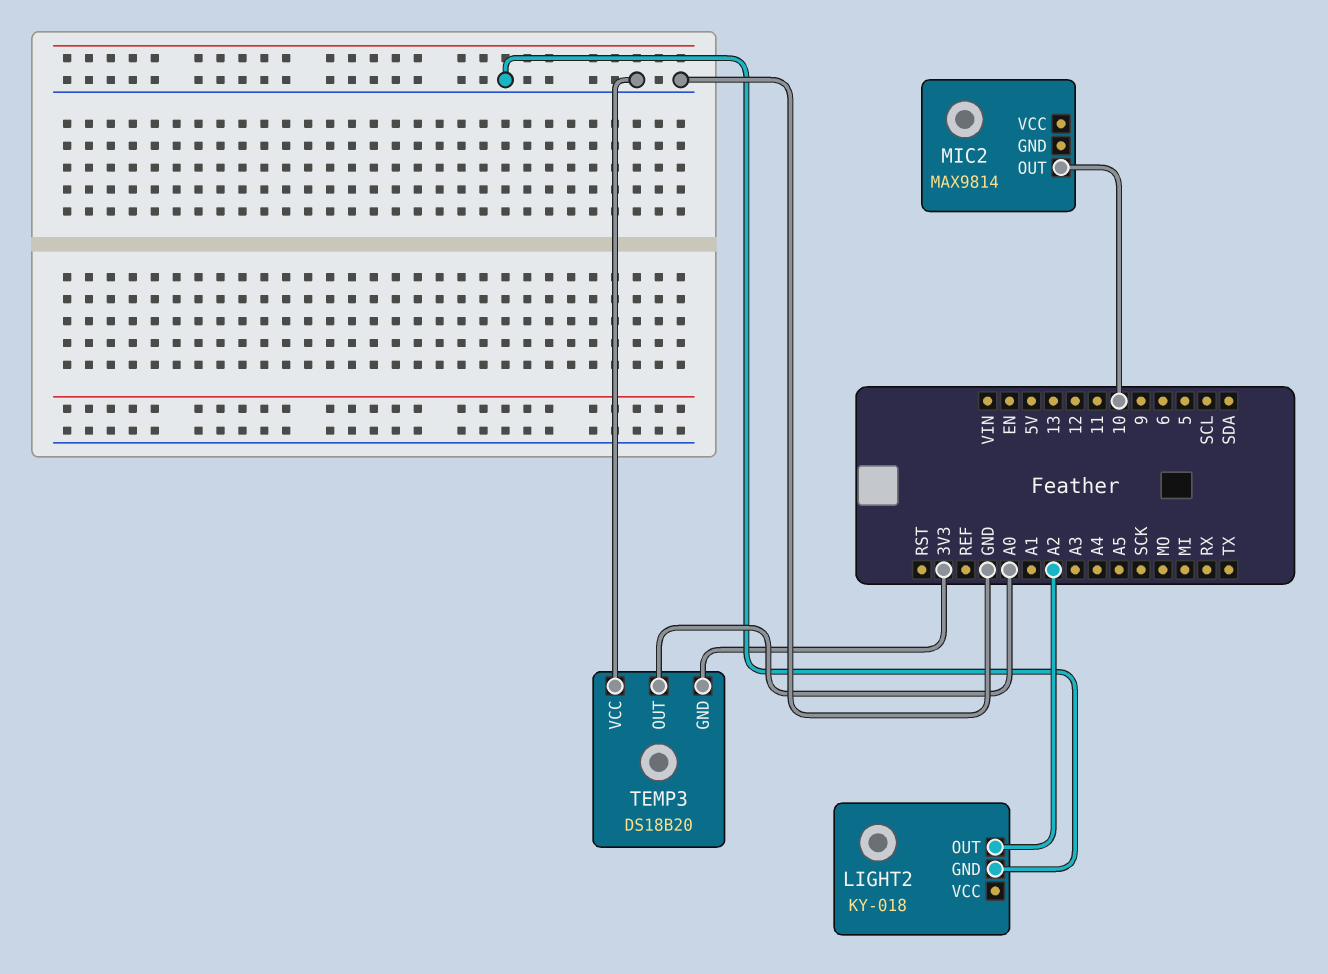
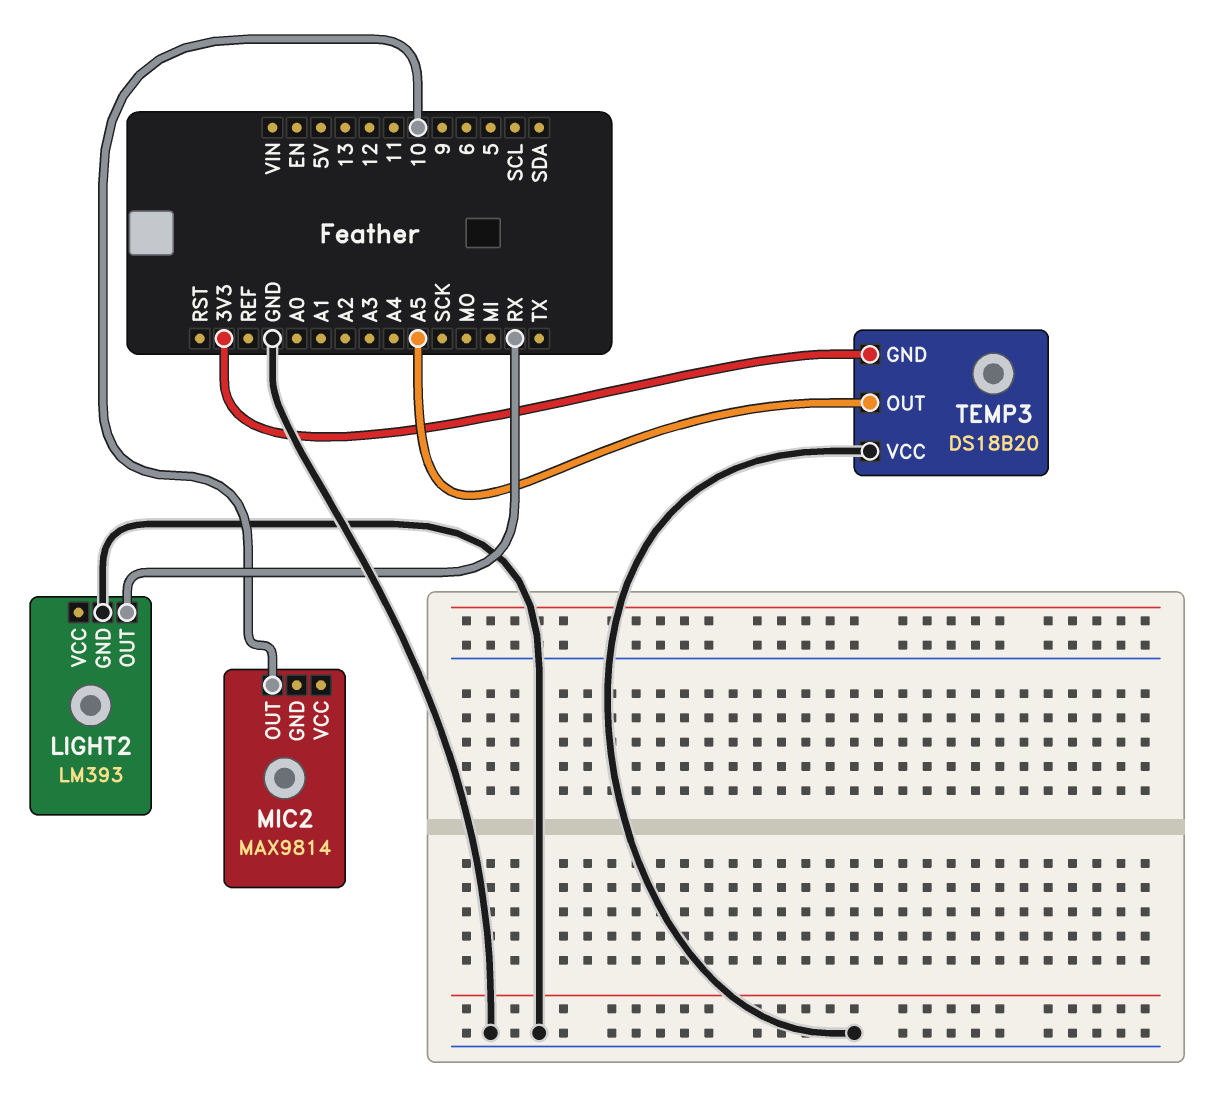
LIGHT2: KY-018 -> LM393
LIGHT2 pin OUT: A2 -> RX
TEMP3 pin OUT: A0 -> A5

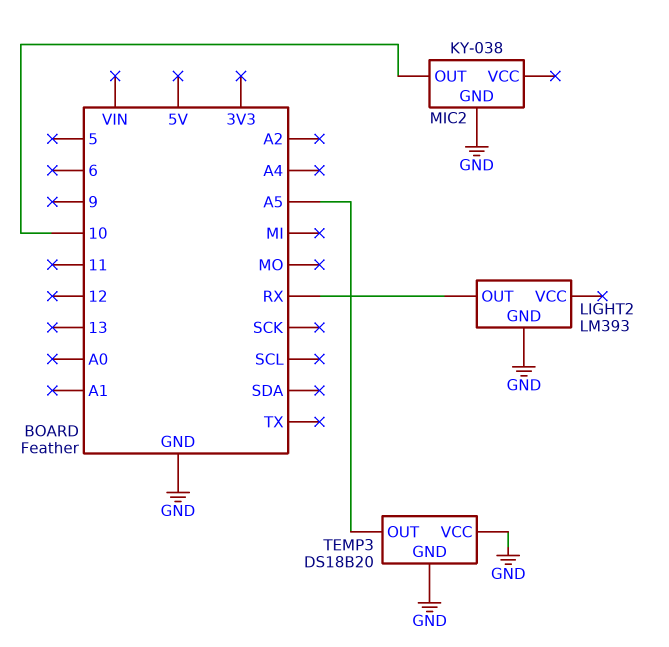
MIC2: MAX9814 -> KY-038
MIC2 pin GND: none -> GND
TEMP3 pin GND: 3V3 -> GND

